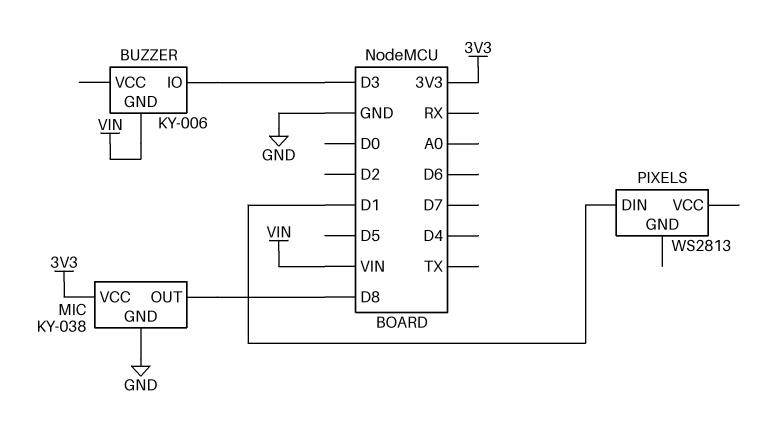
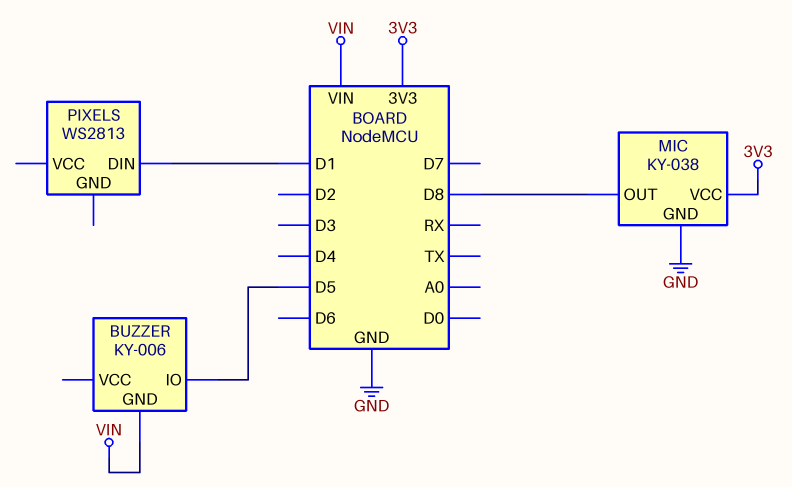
BUZZER pin IO: D3 -> D5

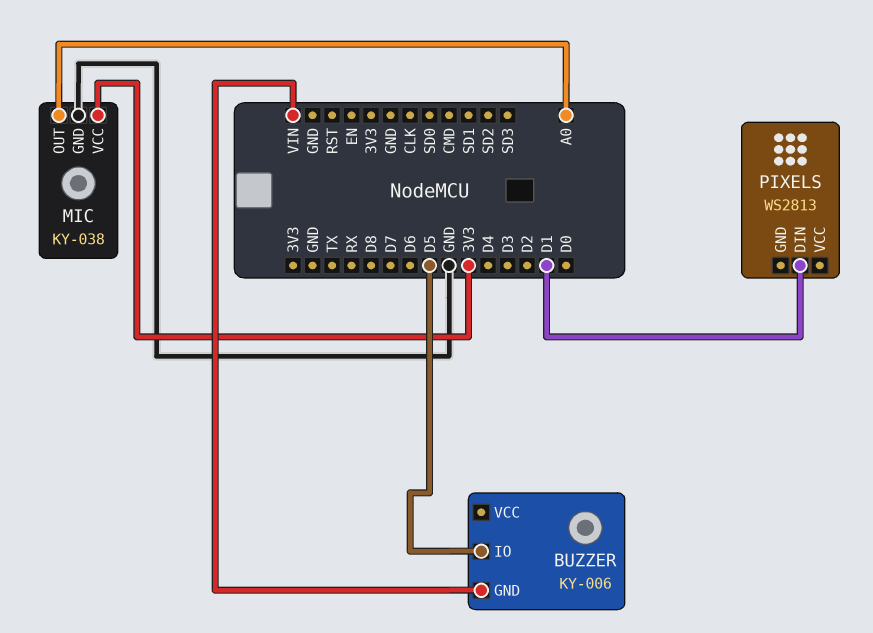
MIC pin OUT: D8 -> A0

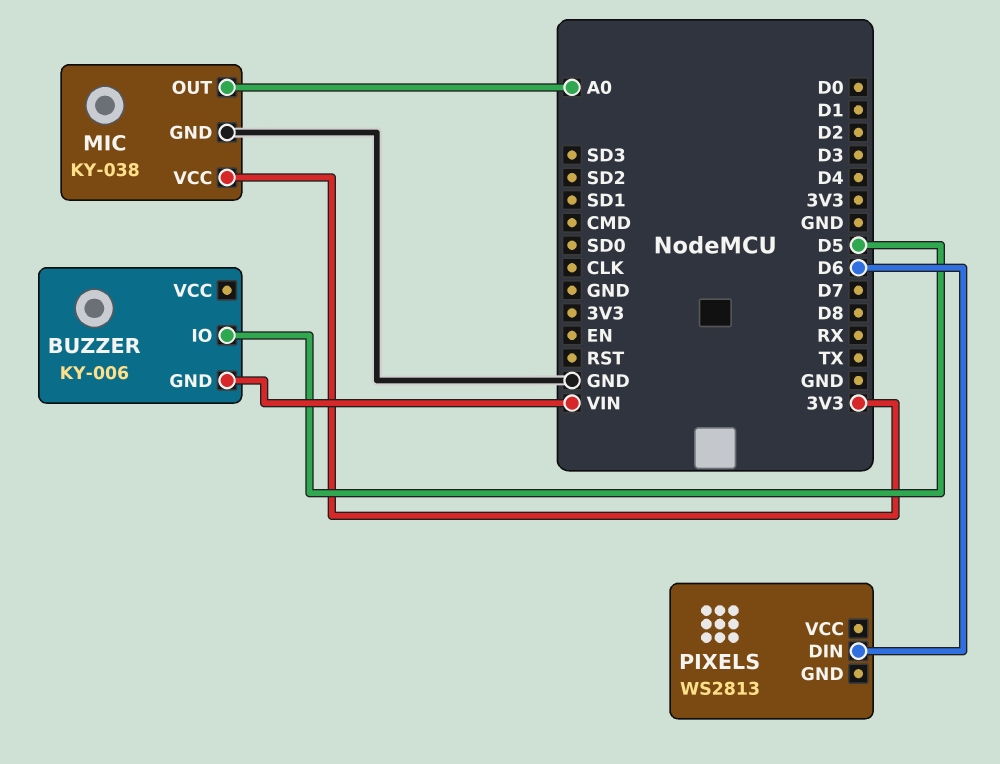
PIXELS pin DIN: D1 -> D6

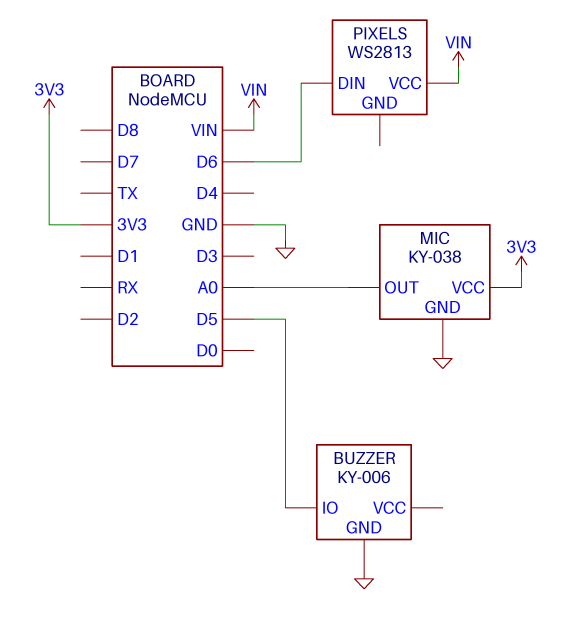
BUZZER pin GND: VIN -> GND
PIXELS pin VCC: none -> VIN

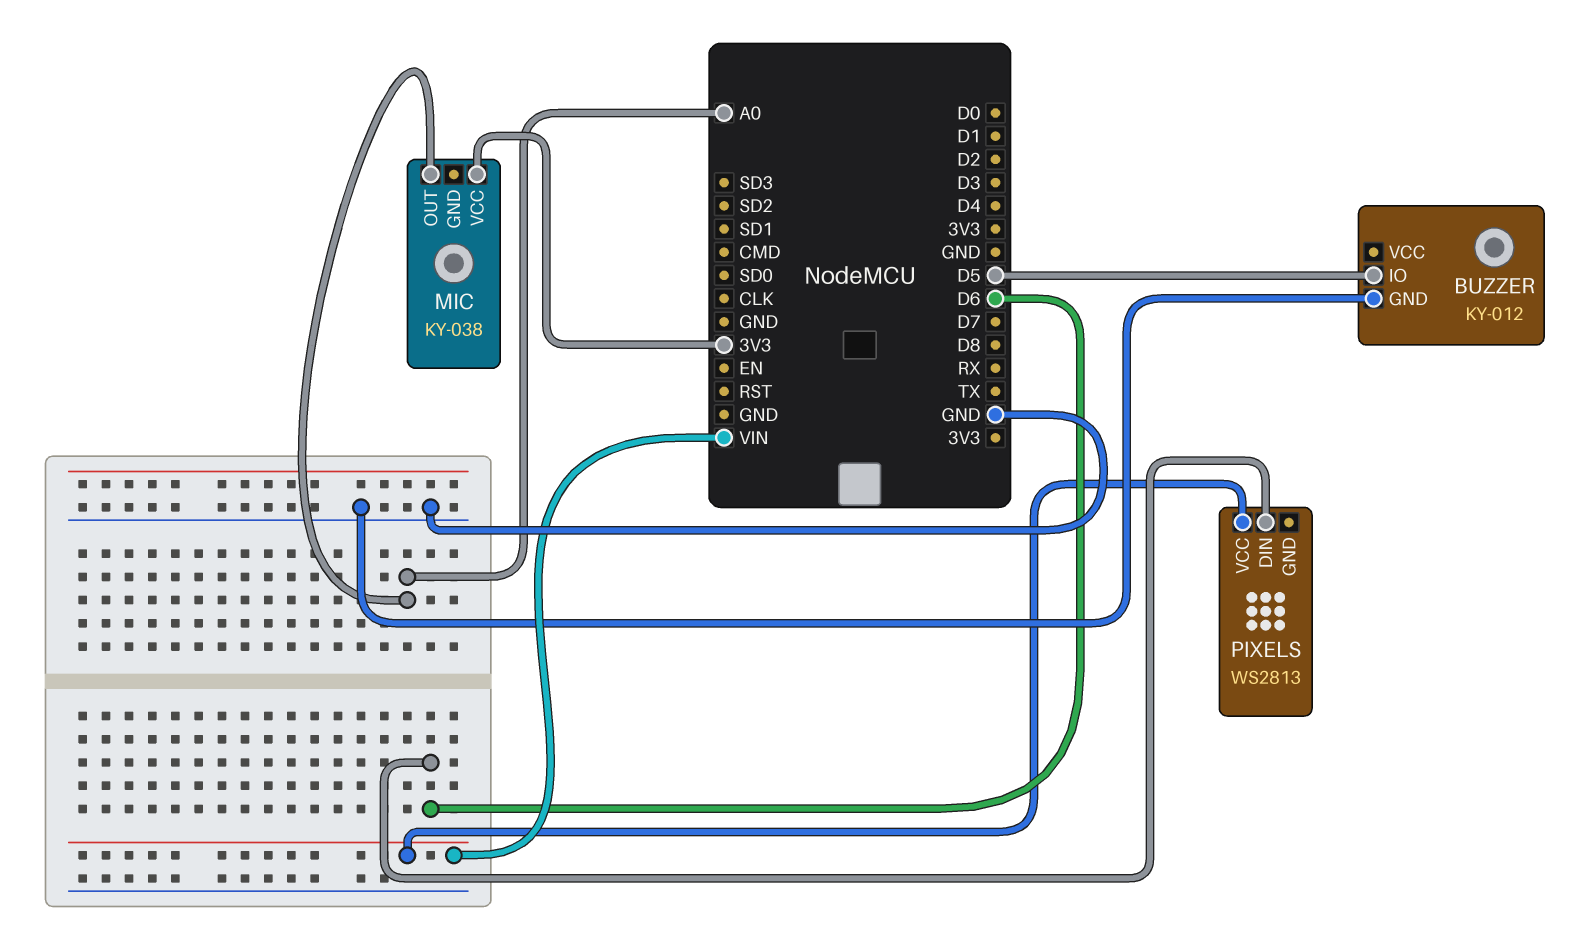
BUZZER: KY-006 -> KY-012
MIC pin GND: GND -> none

